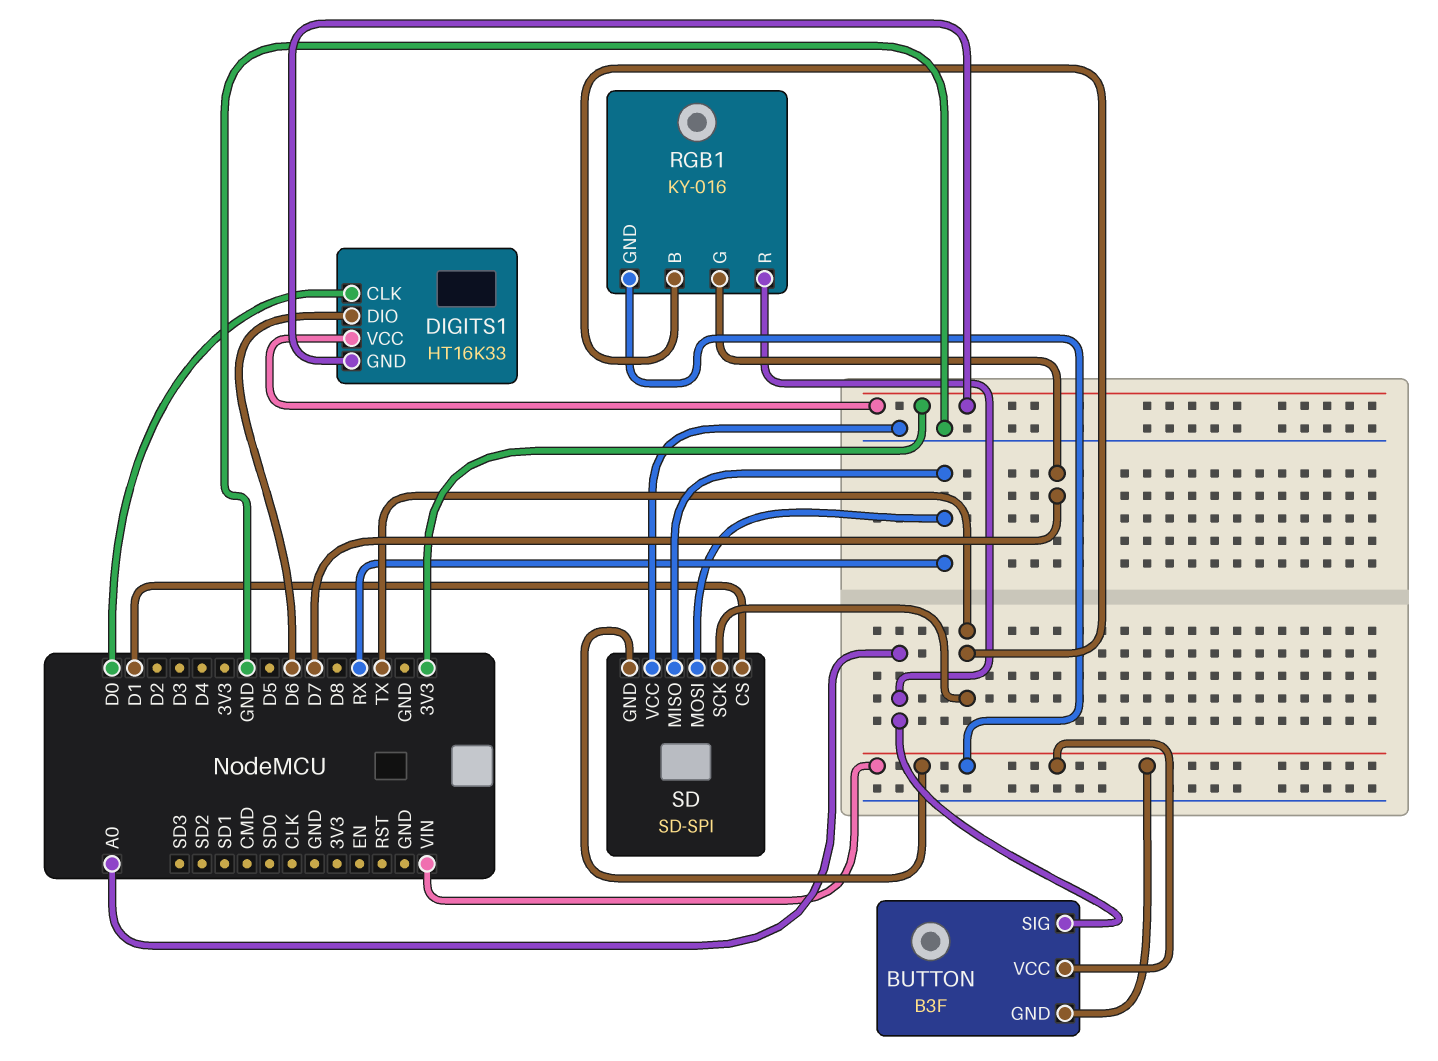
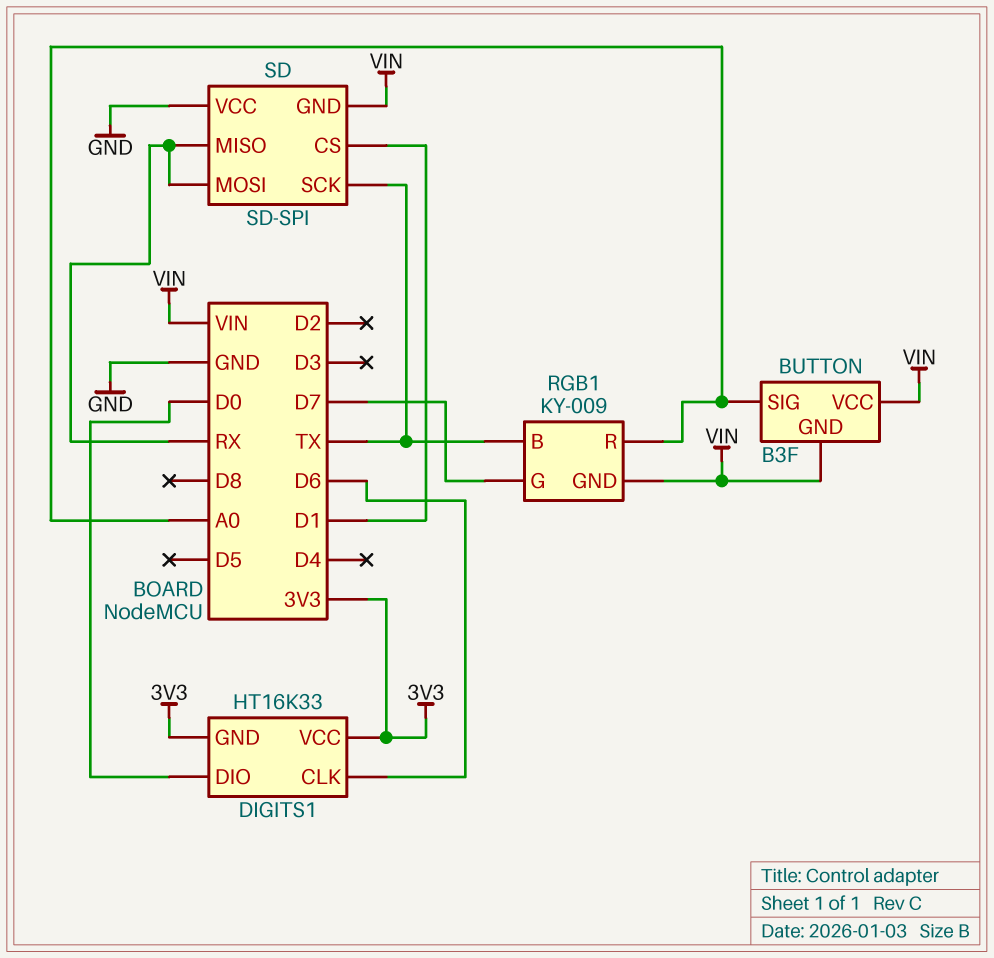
DIGITS1 pin CLK: D0 -> D6
DIGITS1 pin DIO: D6 -> D0
RGB1: KY-016 -> KY-009

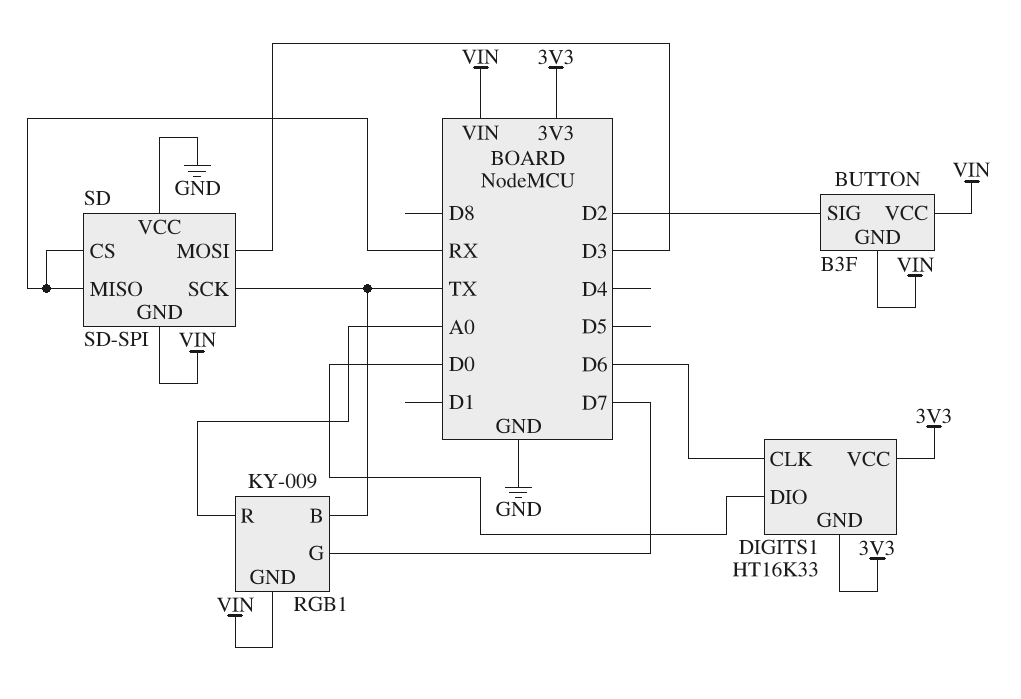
BUTTON pin SIG: A0 -> D2
SD pin CS: D1 -> RX
SD pin MOSI: RX -> D3

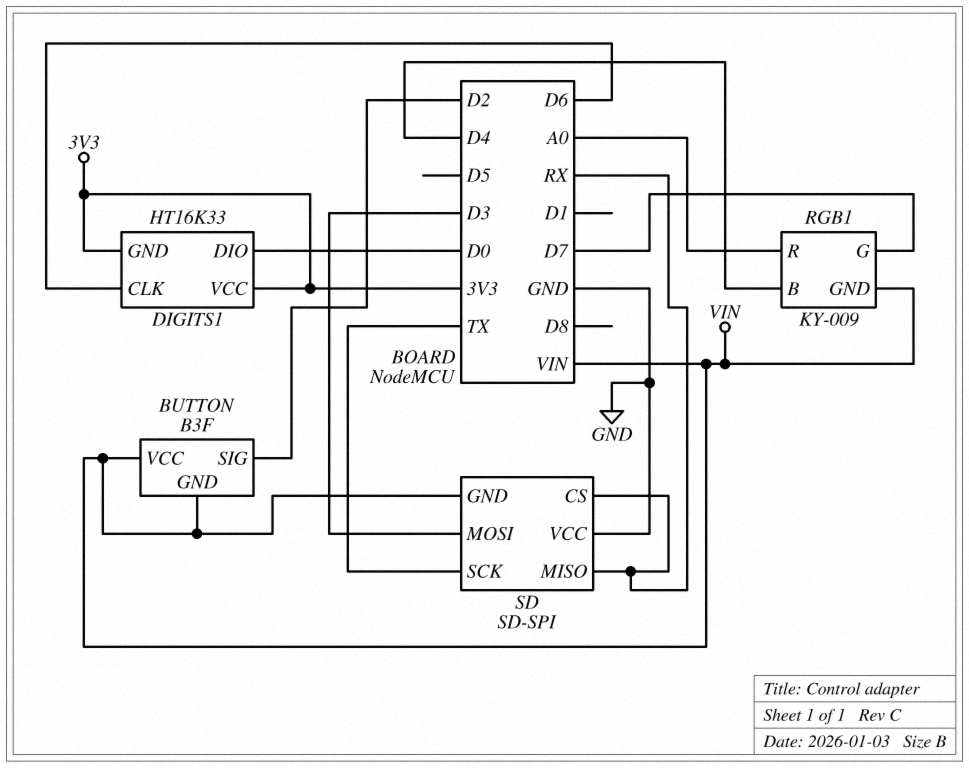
RGB1 pin B: TX -> D4

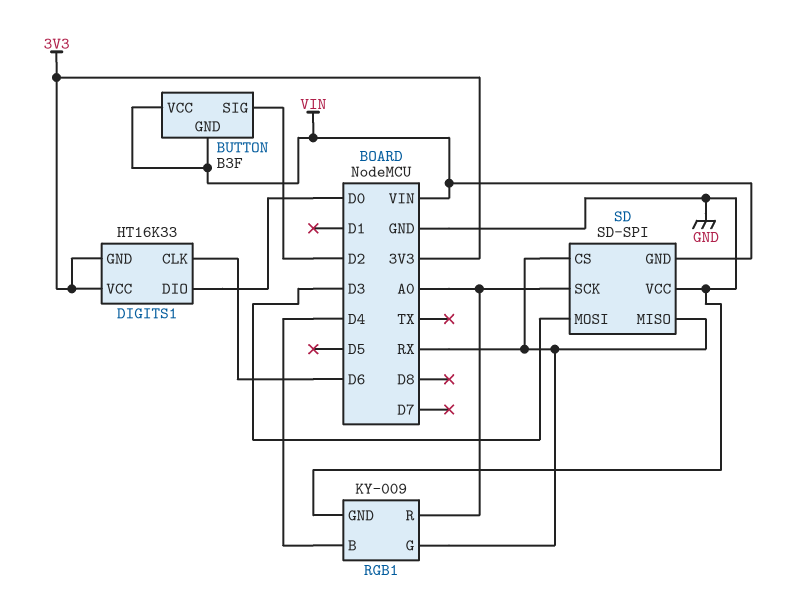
RGB1 pin G: D7 -> RX
RGB1 pin GND: VIN -> GND
SD pin SCK: TX -> A0

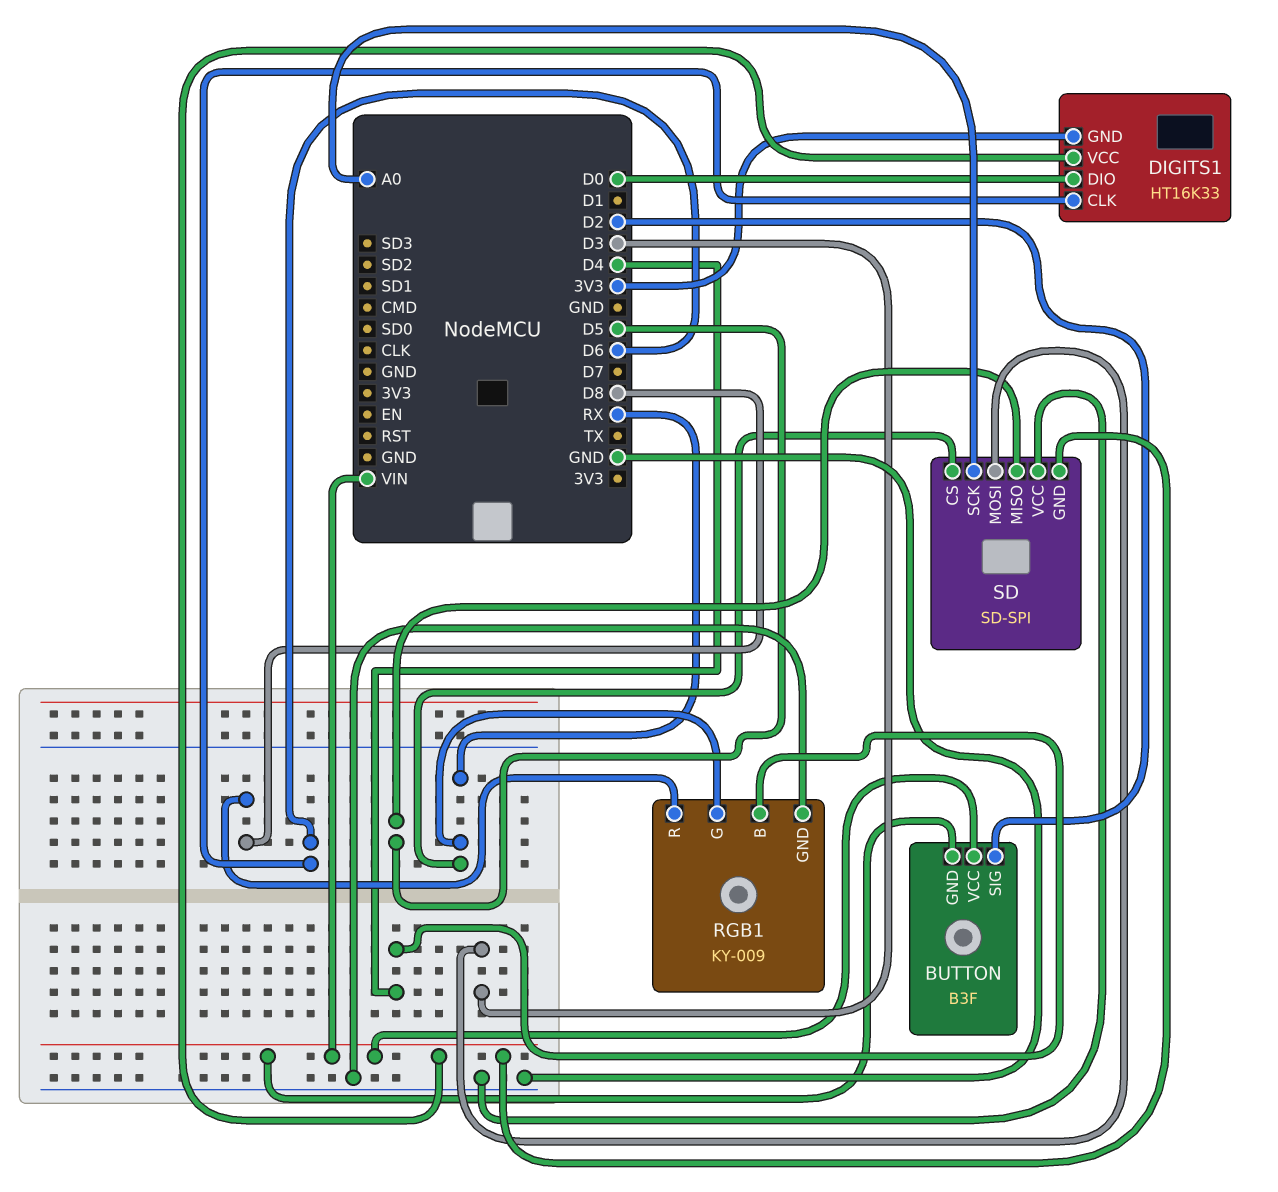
DIGITS1 pin VCC: 3V3 -> VIN
RGB1 pin R: A0 -> D8
SD pin MISO: RX -> D5

